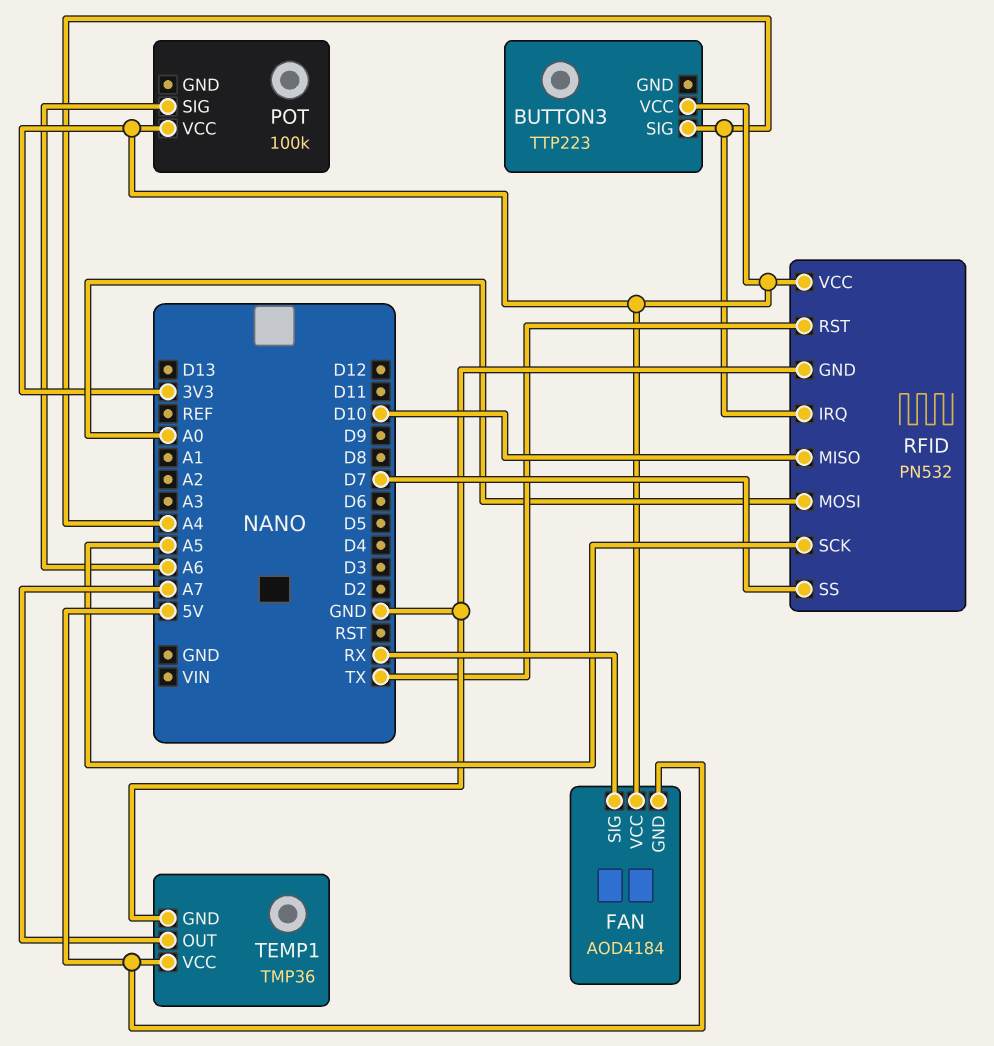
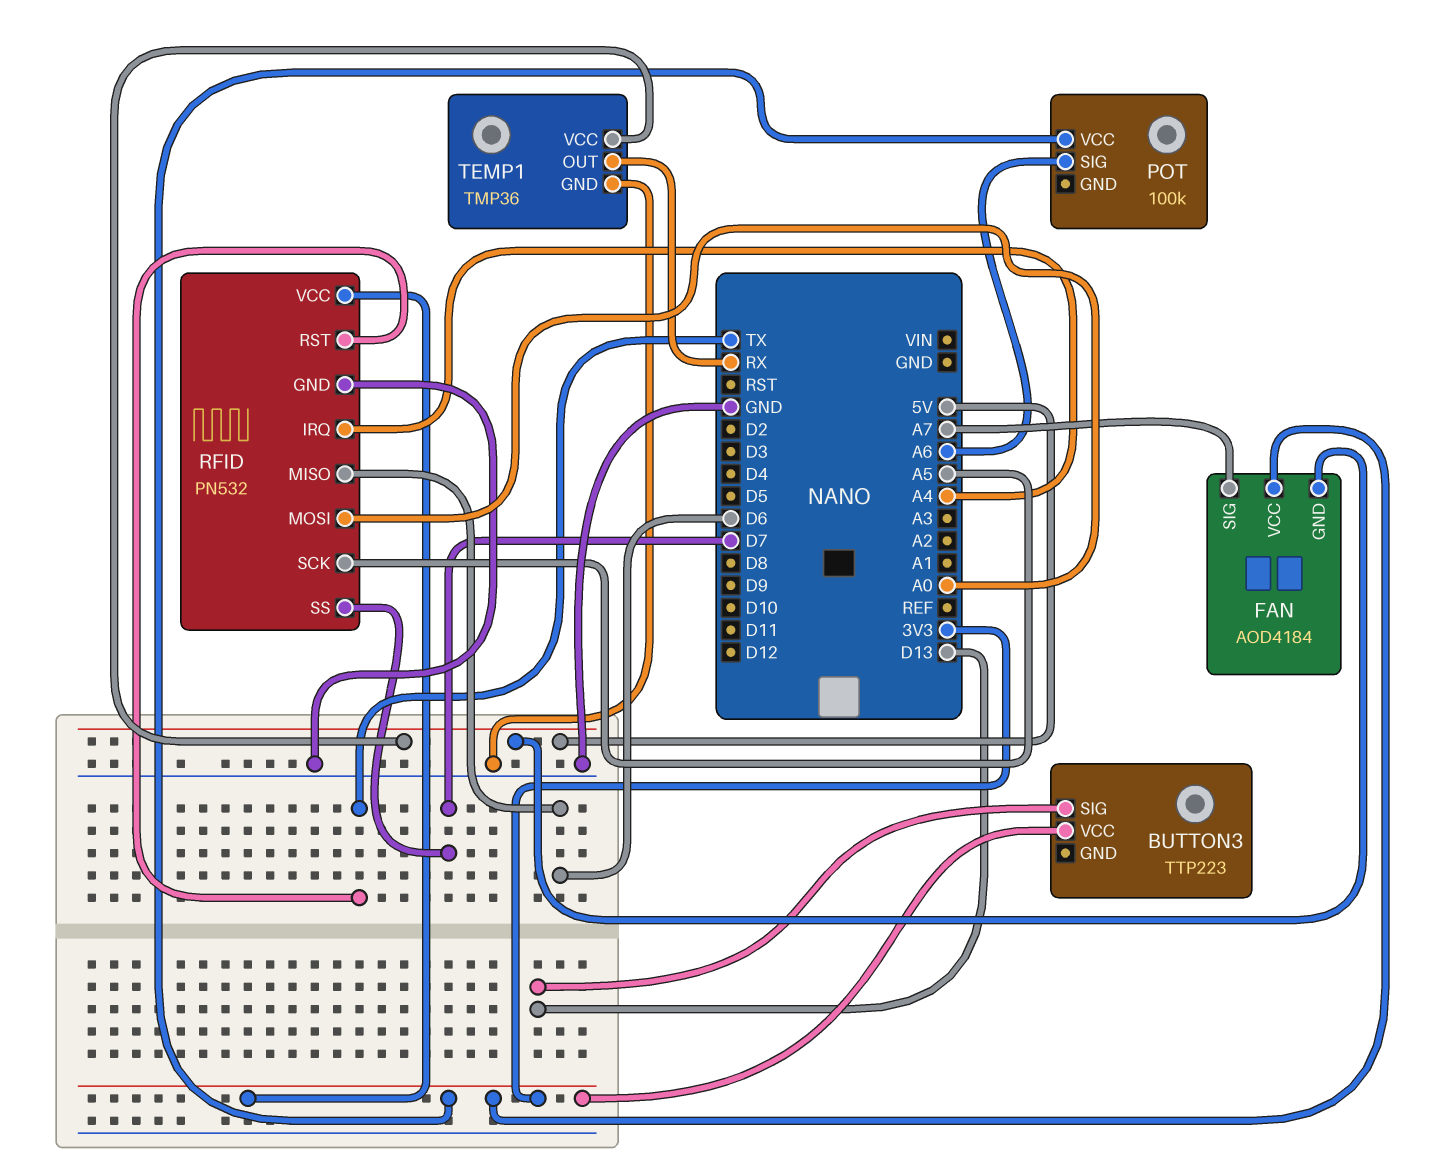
BUTTON3 pin SIG: A4 -> D13
FAN pin SIG: RX -> A7
RFID pin MISO: D10 -> D6
TEMP1 pin OUT: A7 -> RX

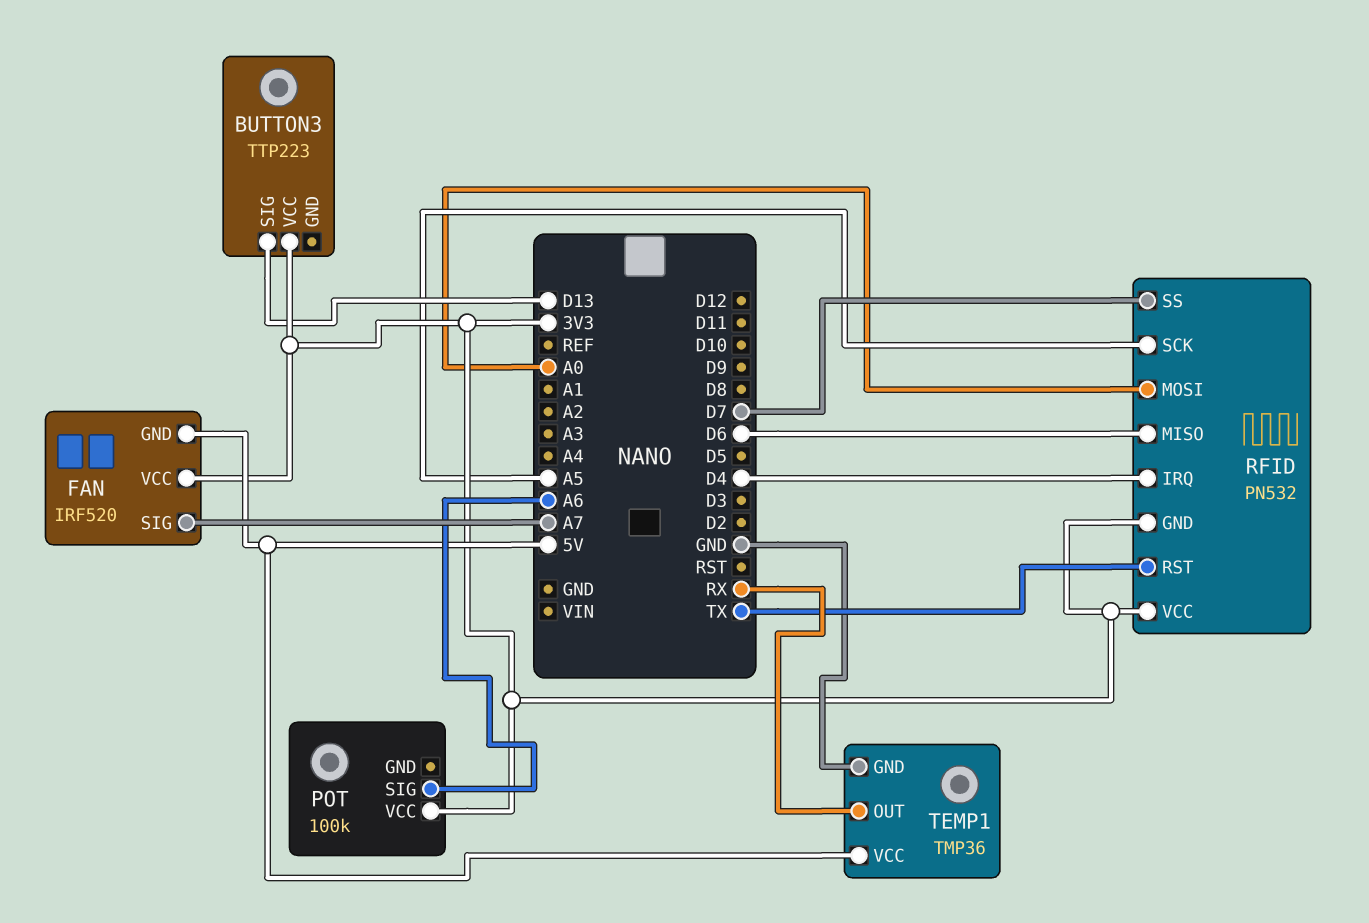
FAN: AOD4184 -> IRF520
RFID pin GND: GND -> 3V3
RFID pin IRQ: A4 -> D4

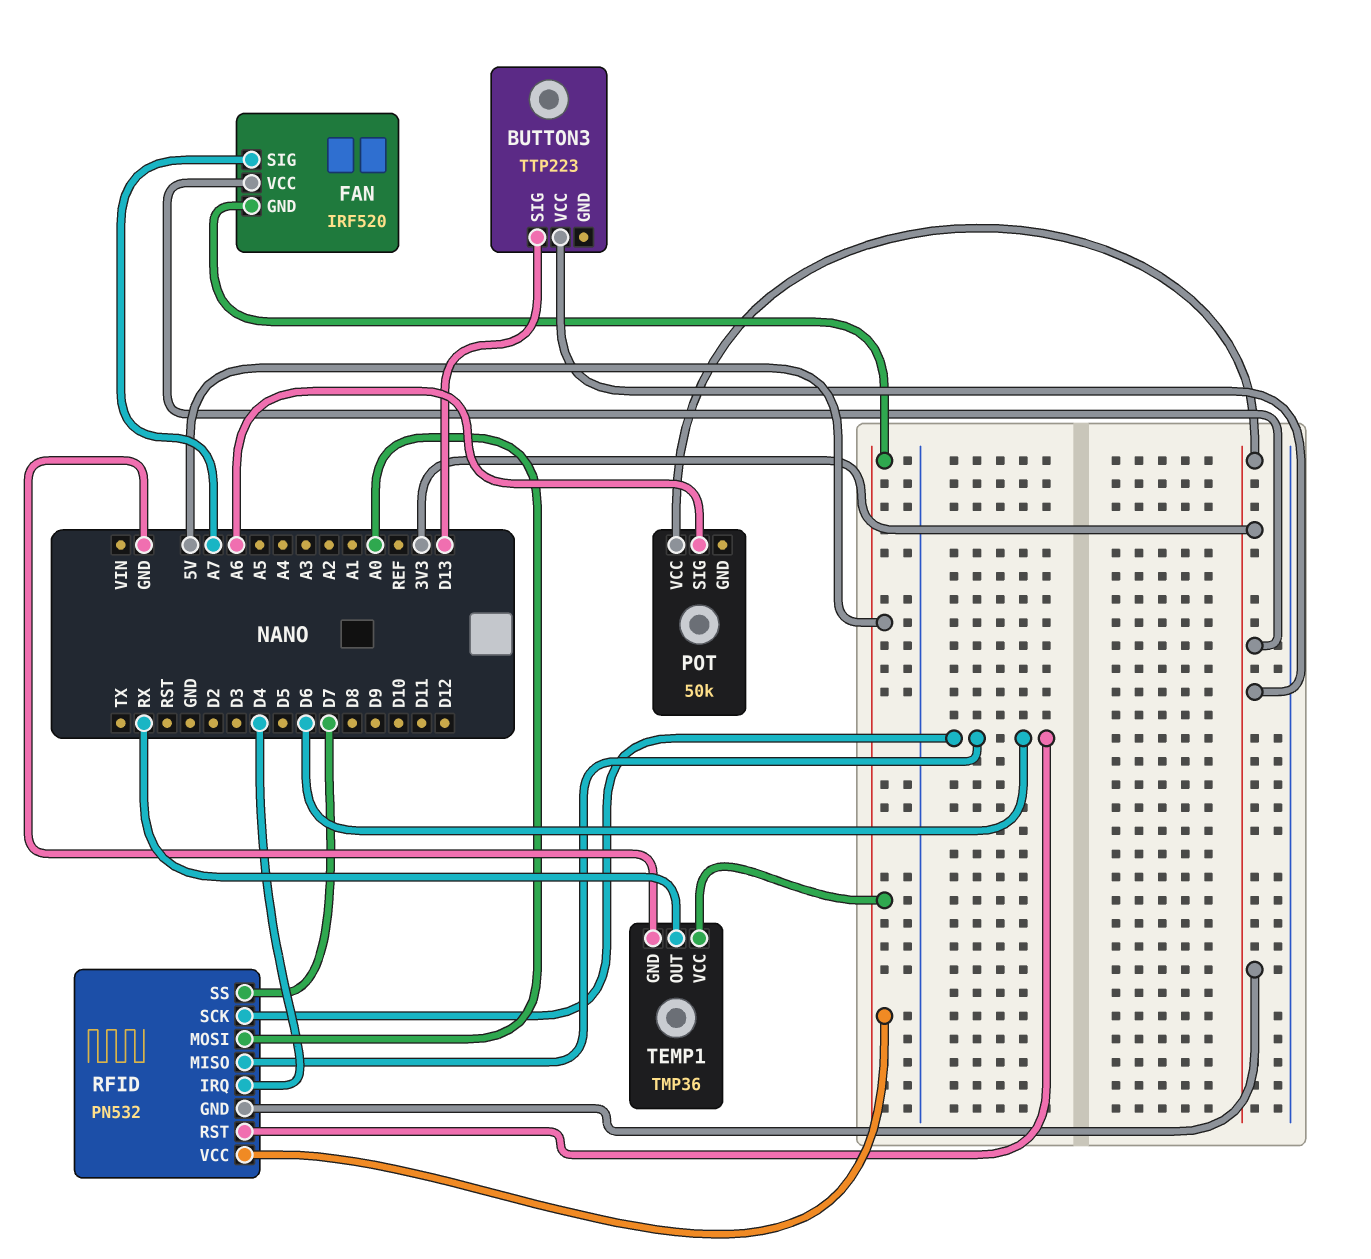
POT: 100k -> 50k
RFID pin RST: TX -> D6
RFID pin SCK: A5 -> D6
RFID pin VCC: 3V3 -> 5V

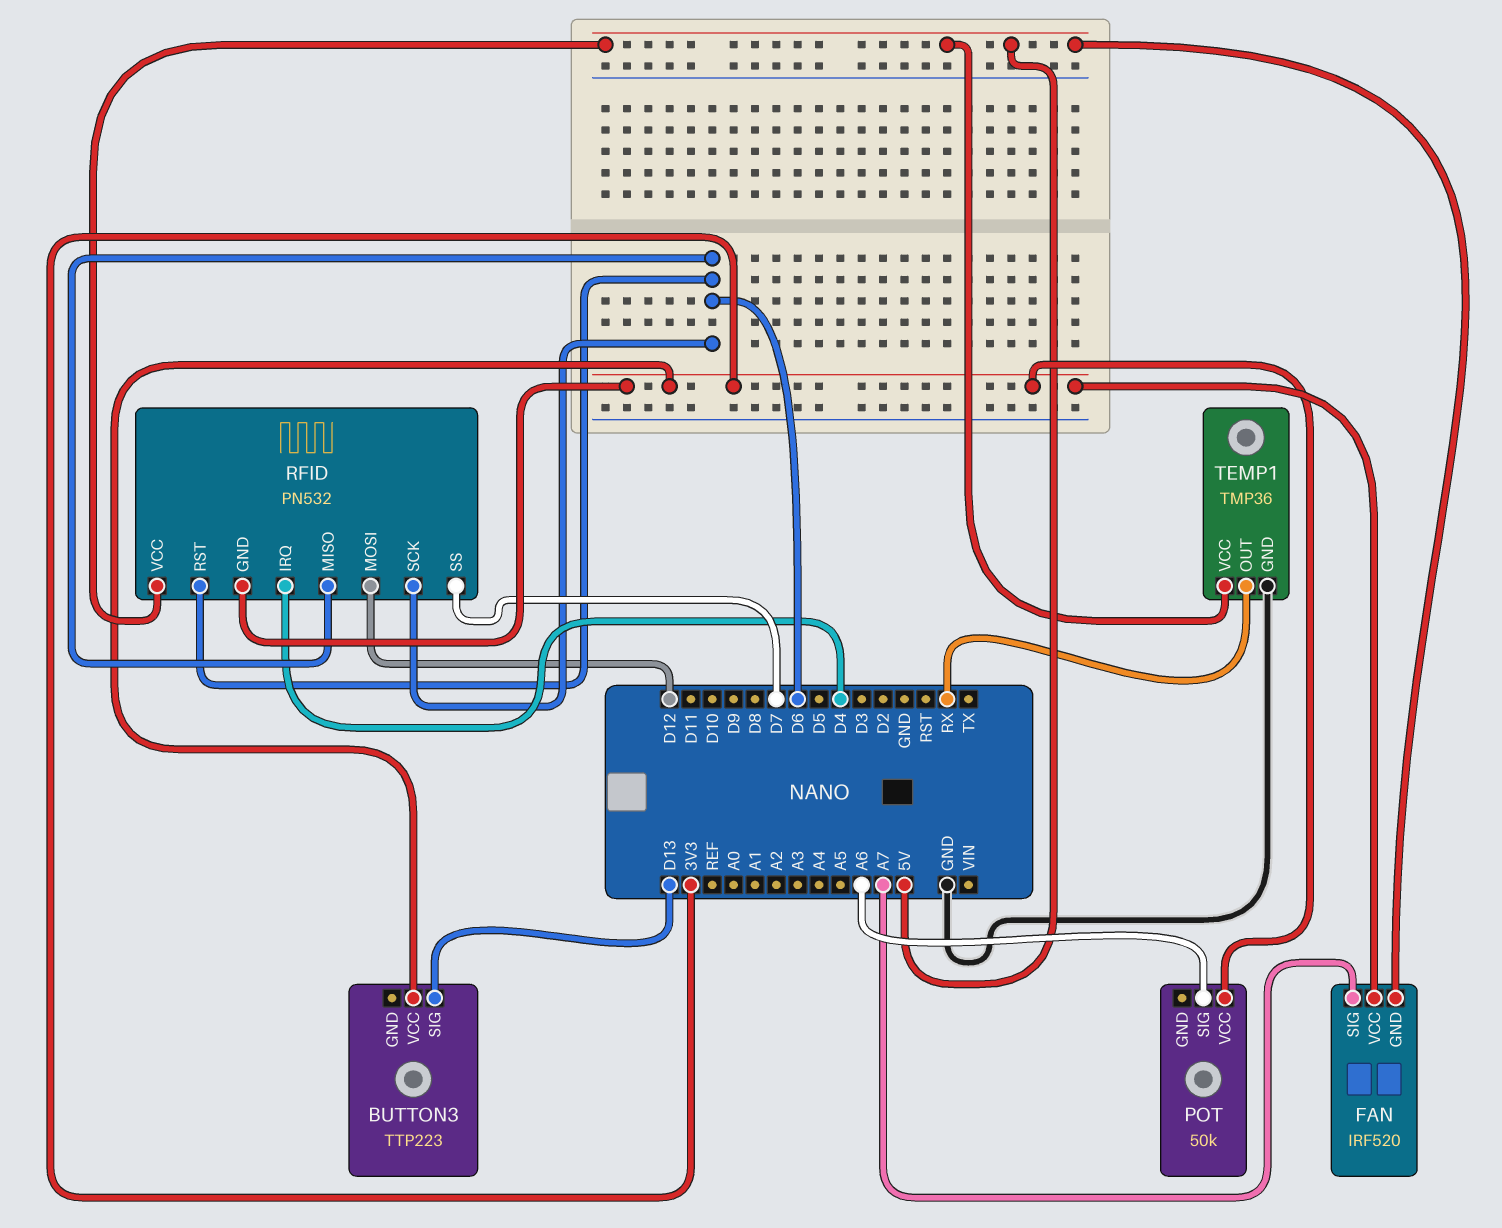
RFID pin MOSI: A0 -> D12

